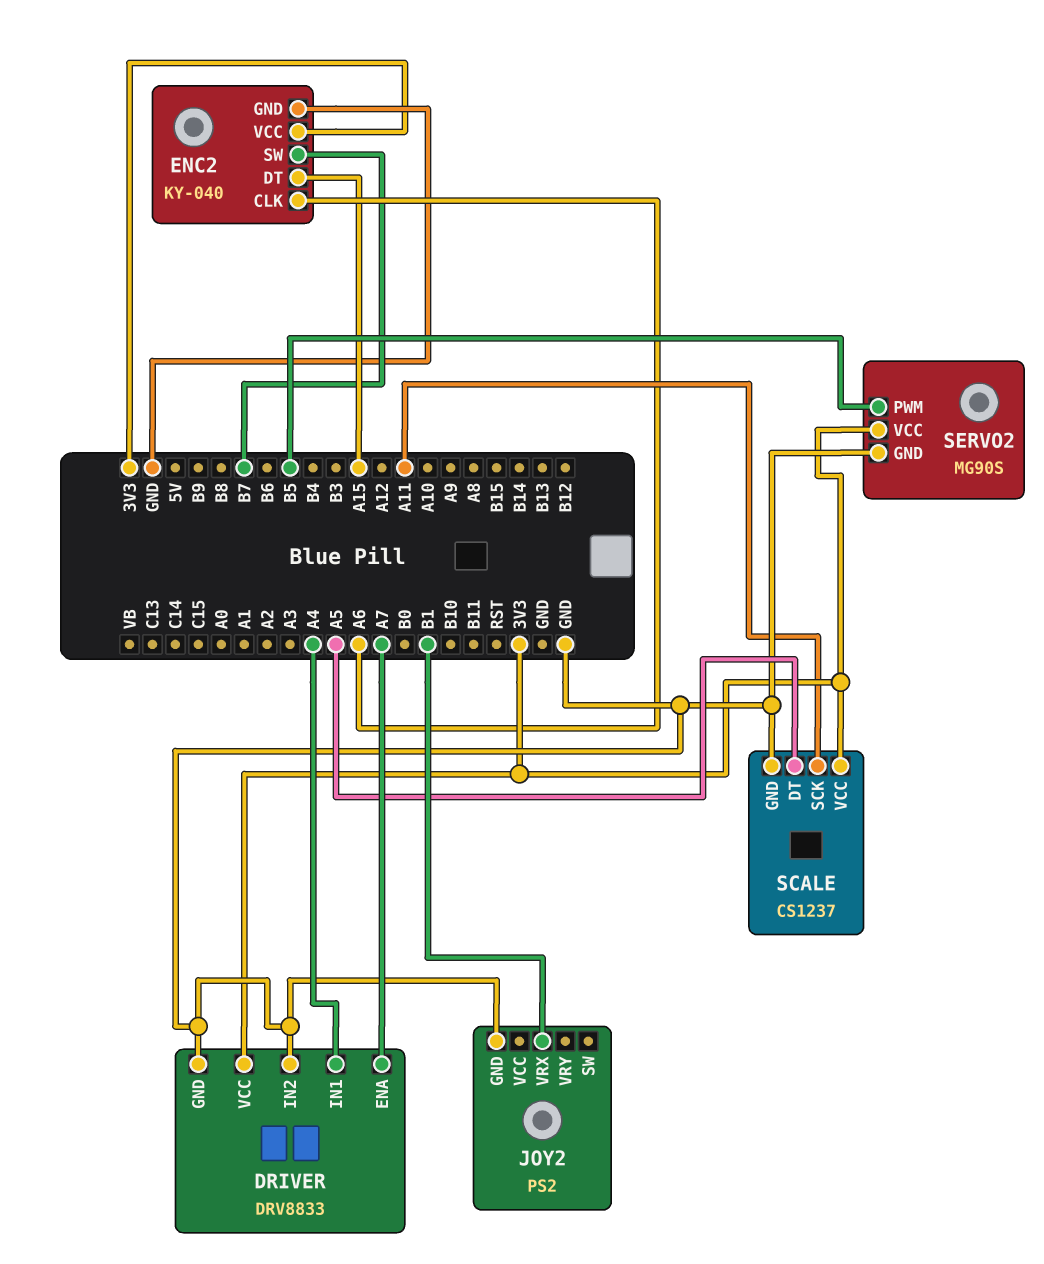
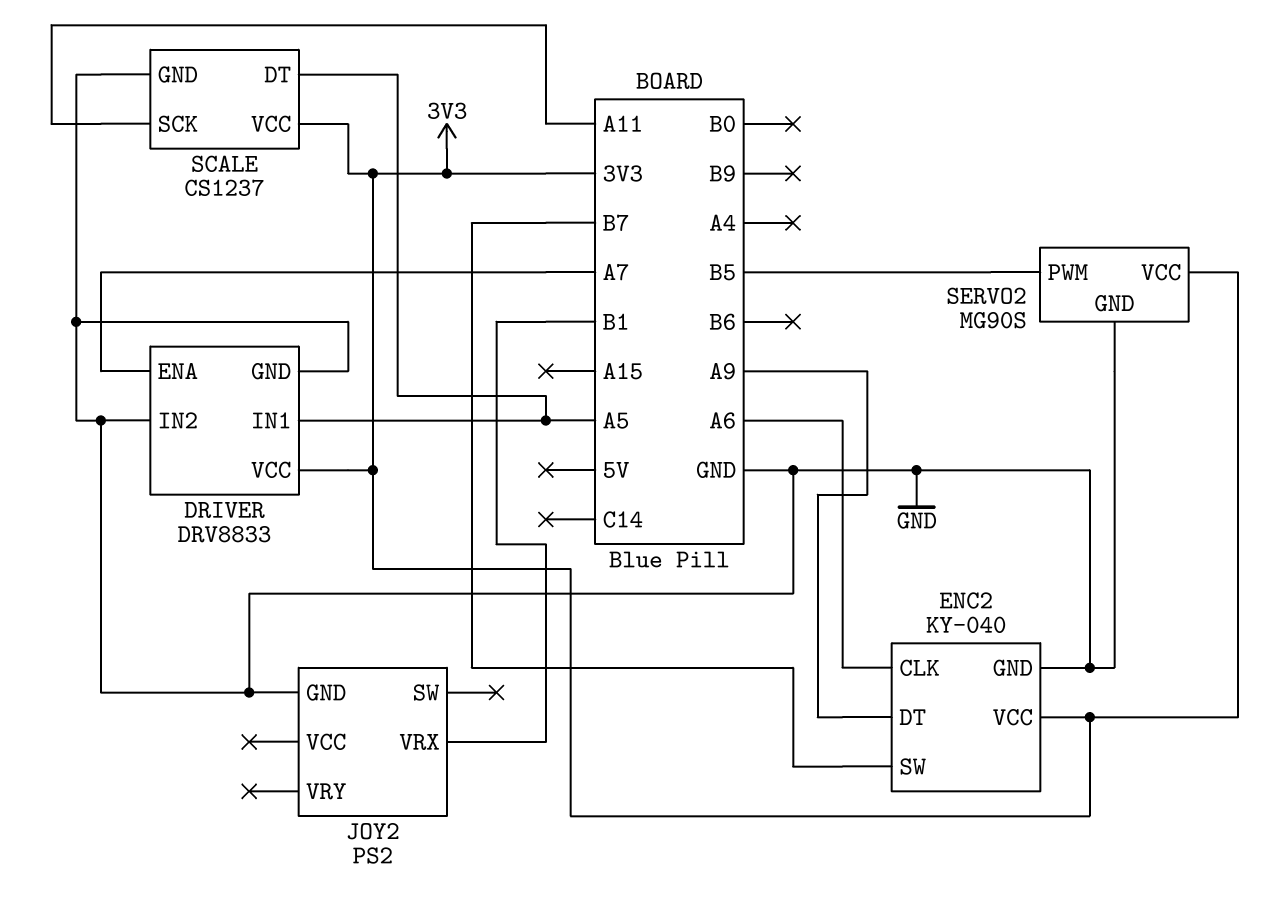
DRIVER pin IN1: A4 -> A5
ENC2 pin DT: A15 -> A9

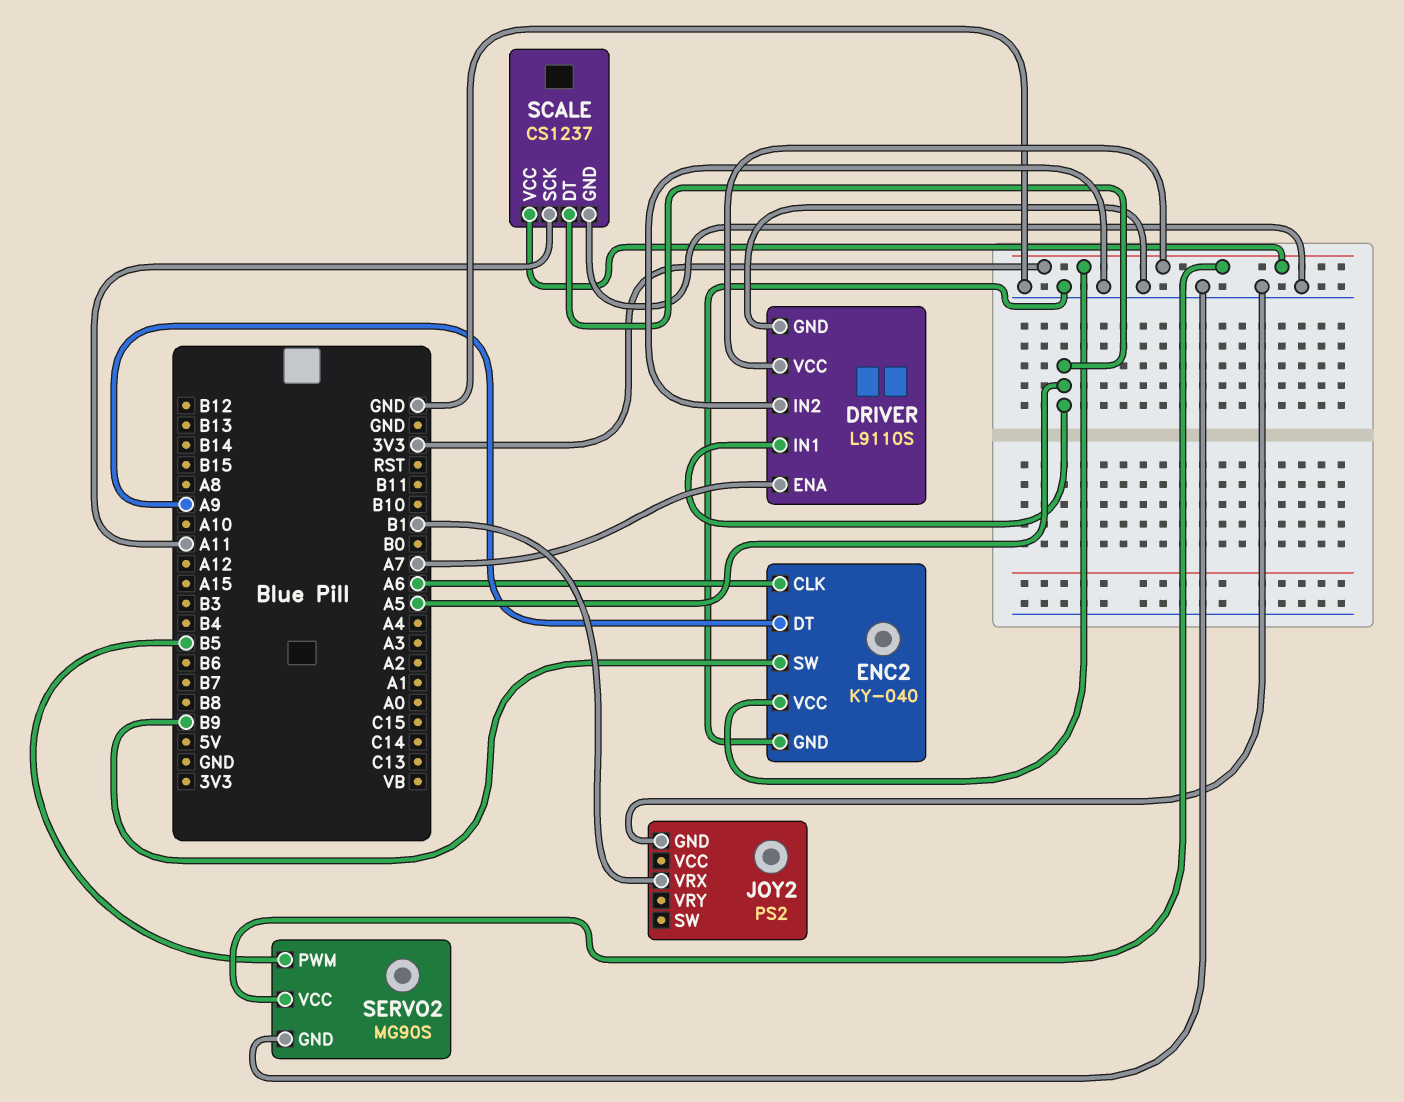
DRIVER: DRV8833 -> L9110S
ENC2 pin SW: B7 -> B9

